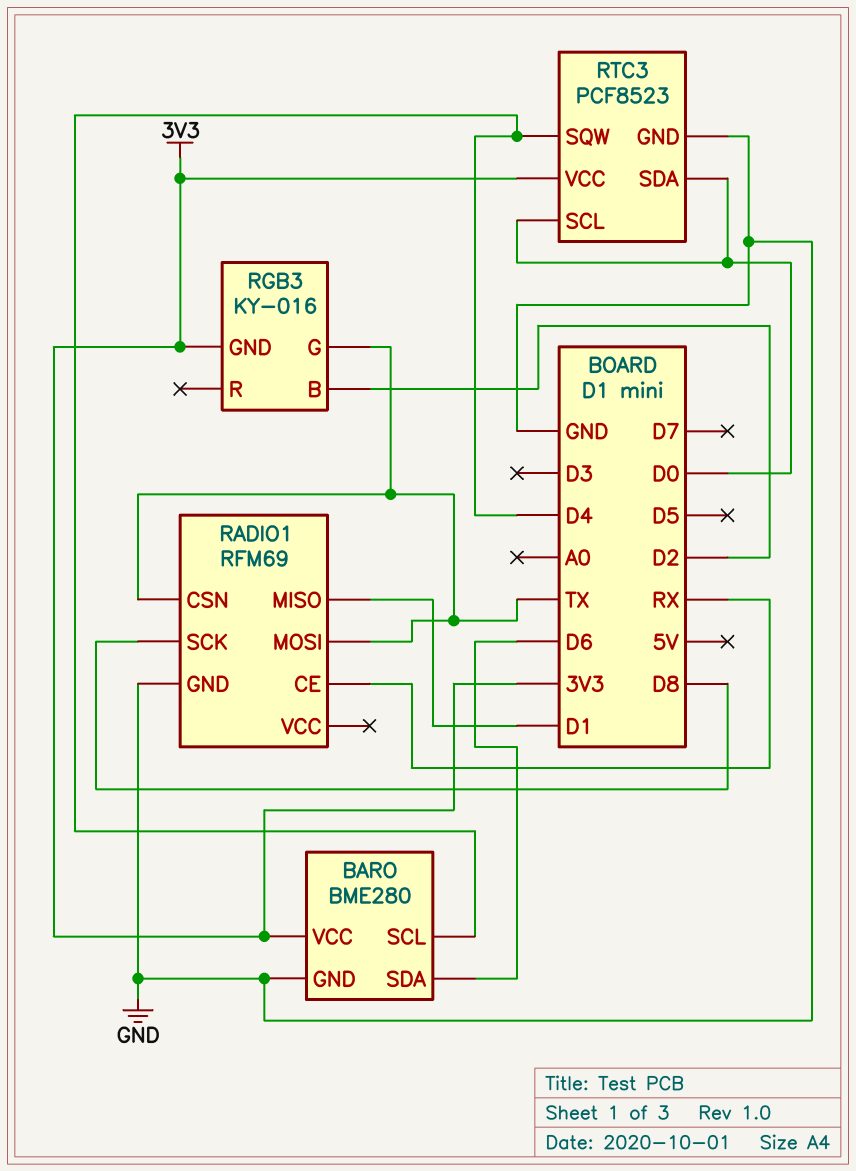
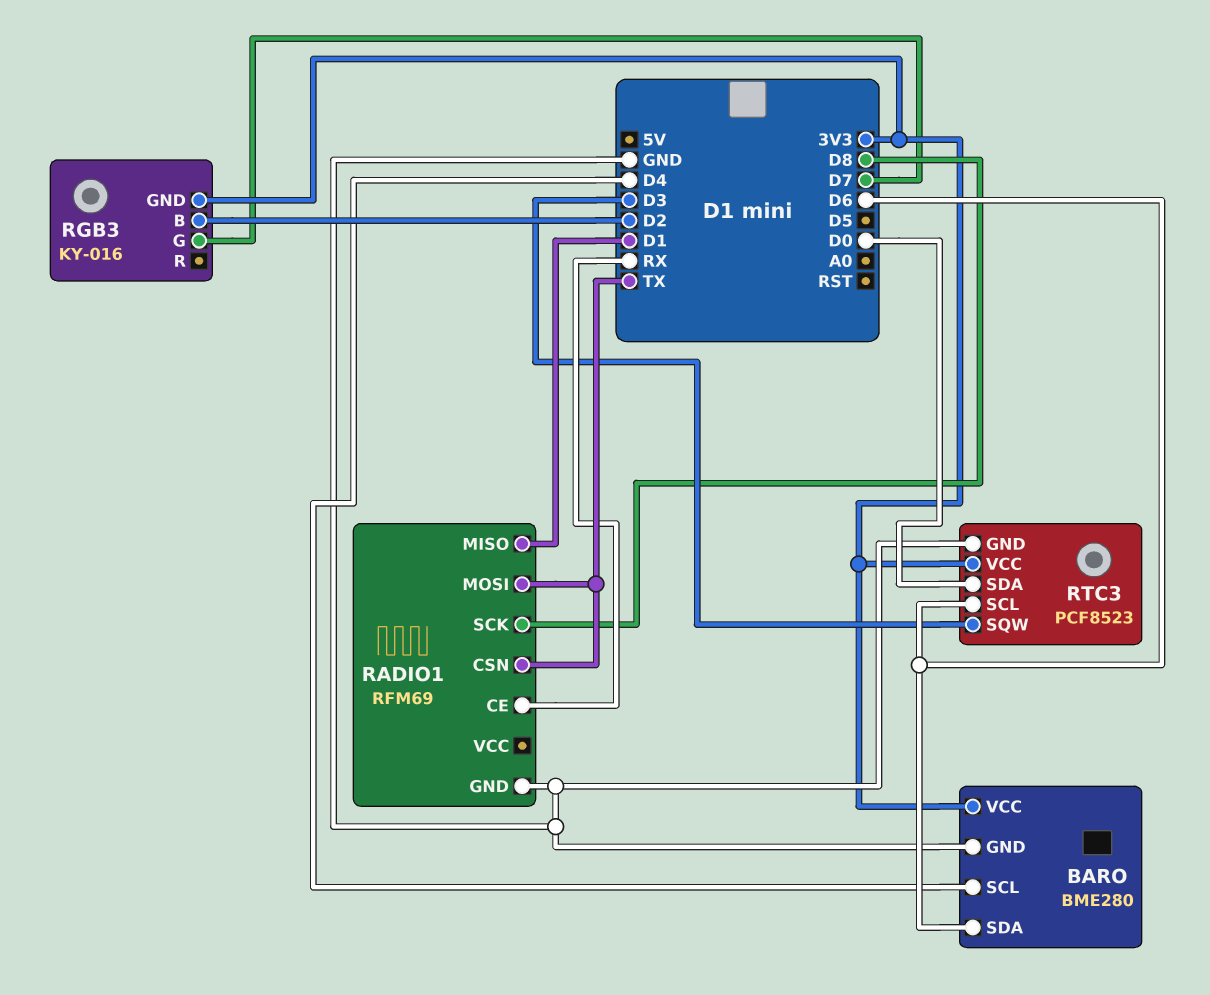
RGB3 pin G: TX -> D7
RTC3 pin SCL: D0 -> D6
RTC3 pin SQW: D4 -> D3

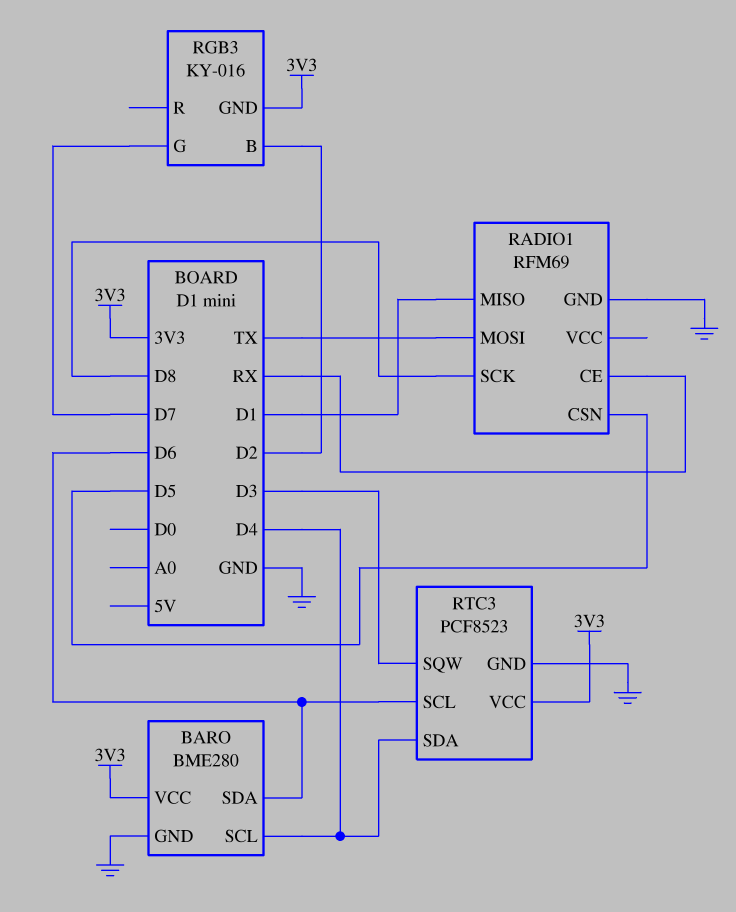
RADIO1 pin CSN: TX -> D5
RTC3 pin SDA: D0 -> D4

